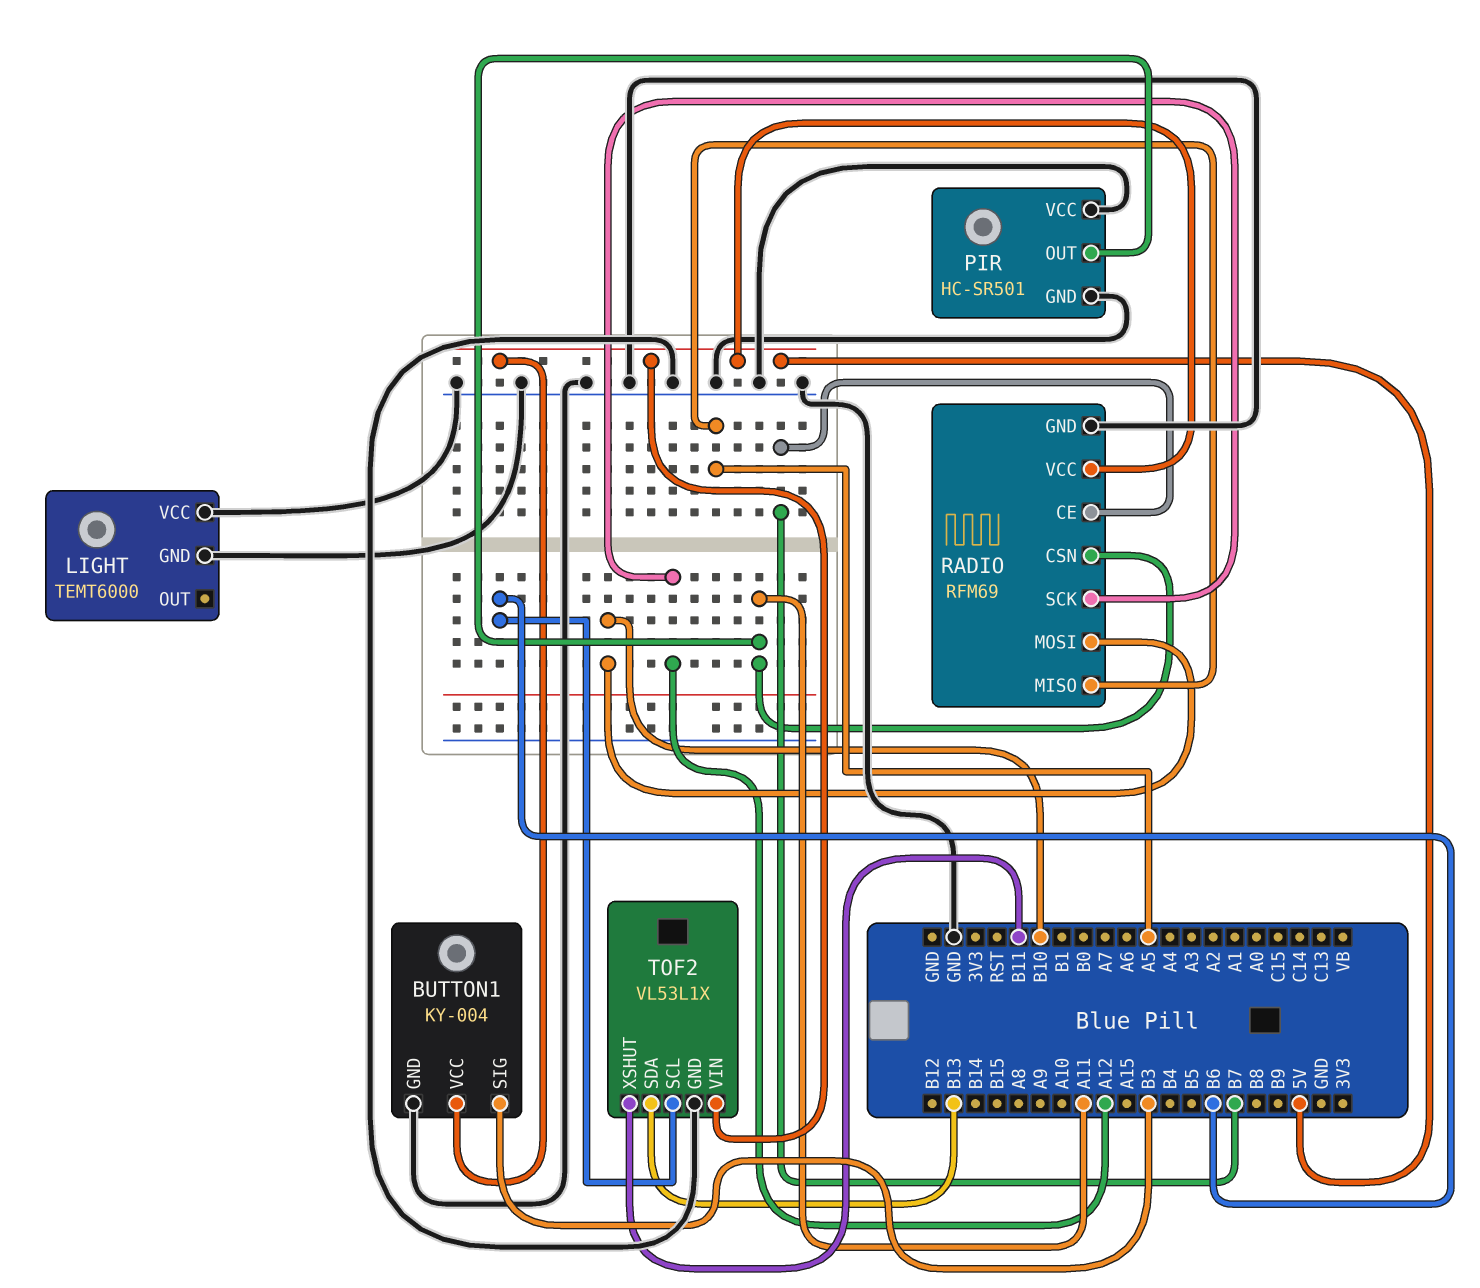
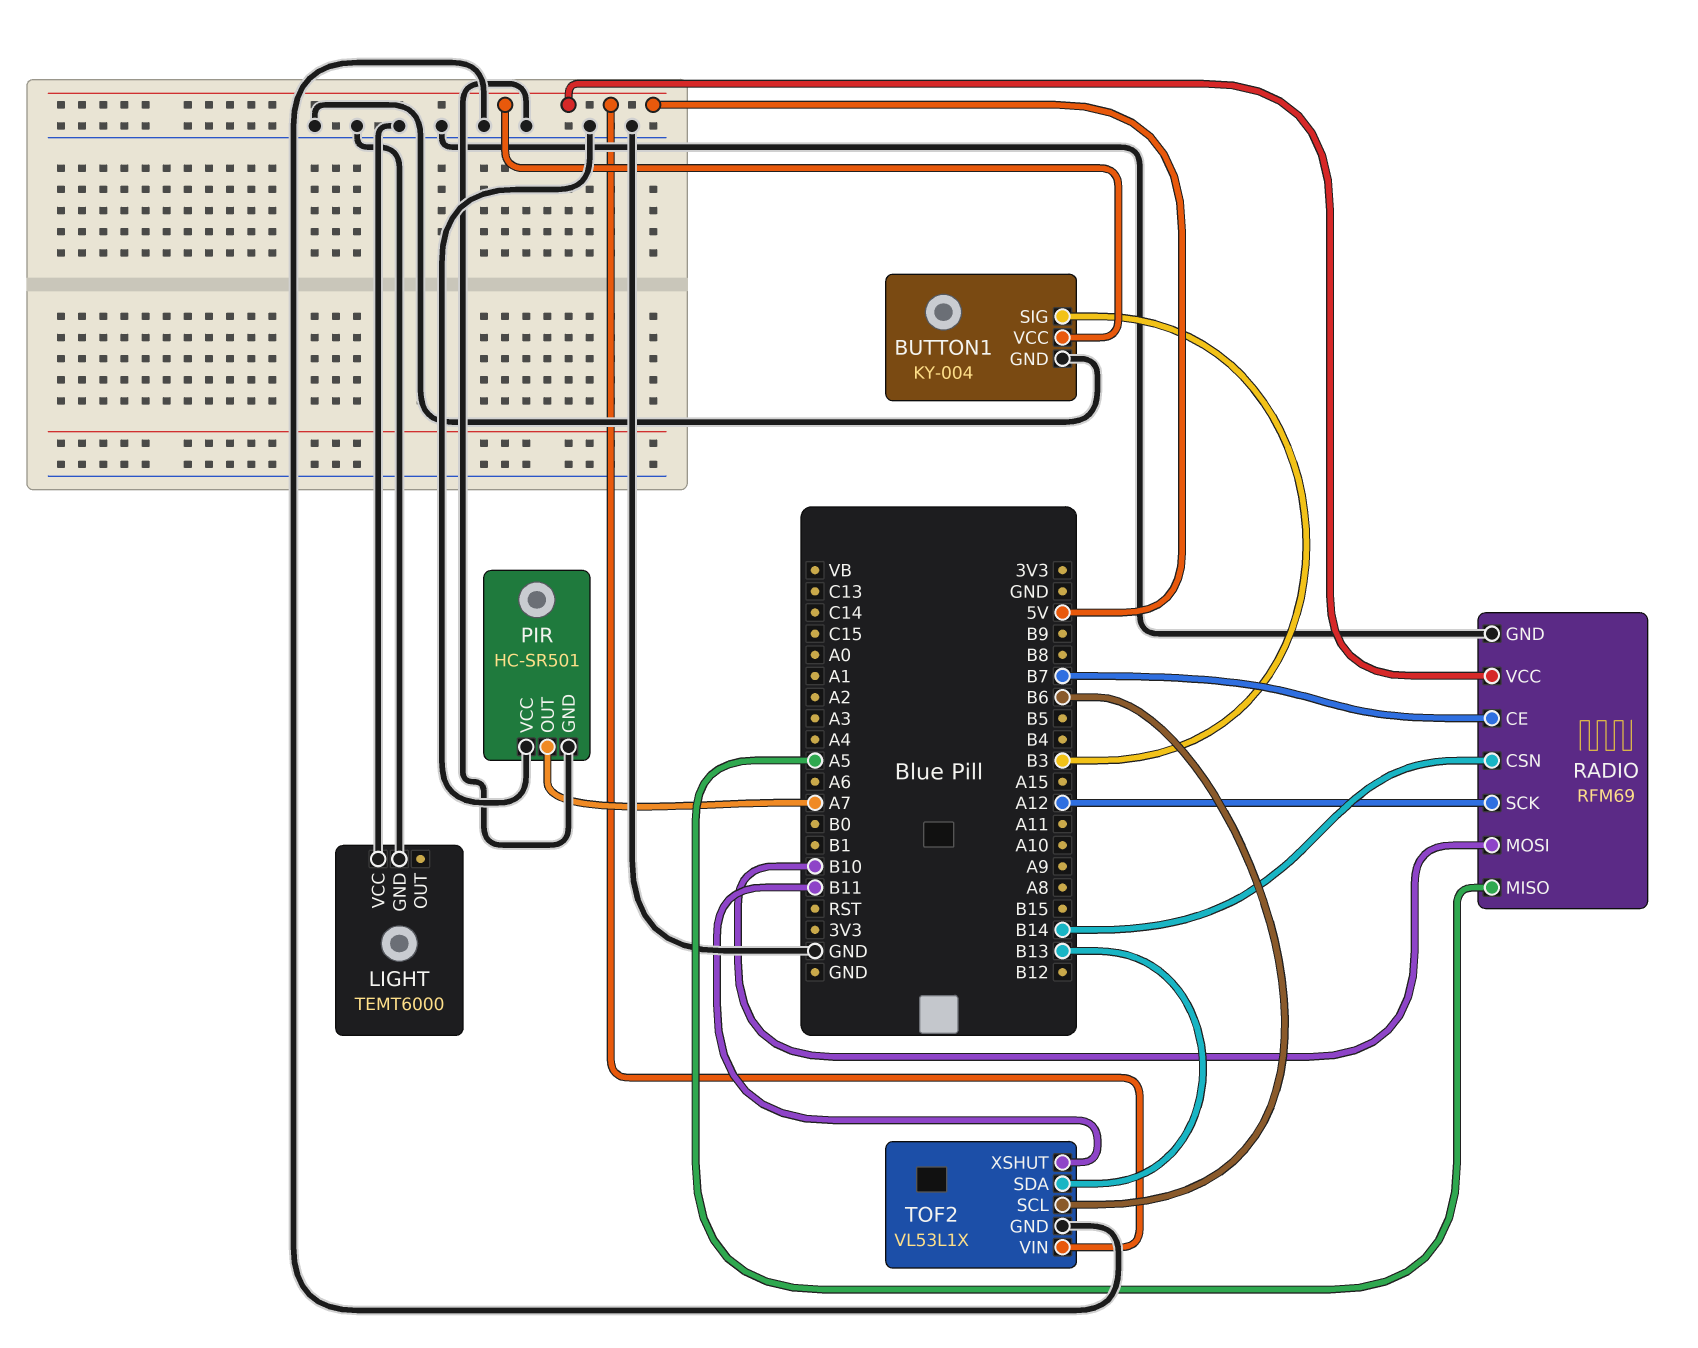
PIR pin OUT: A11 -> A7
RADIO pin CSN: A11 -> B14

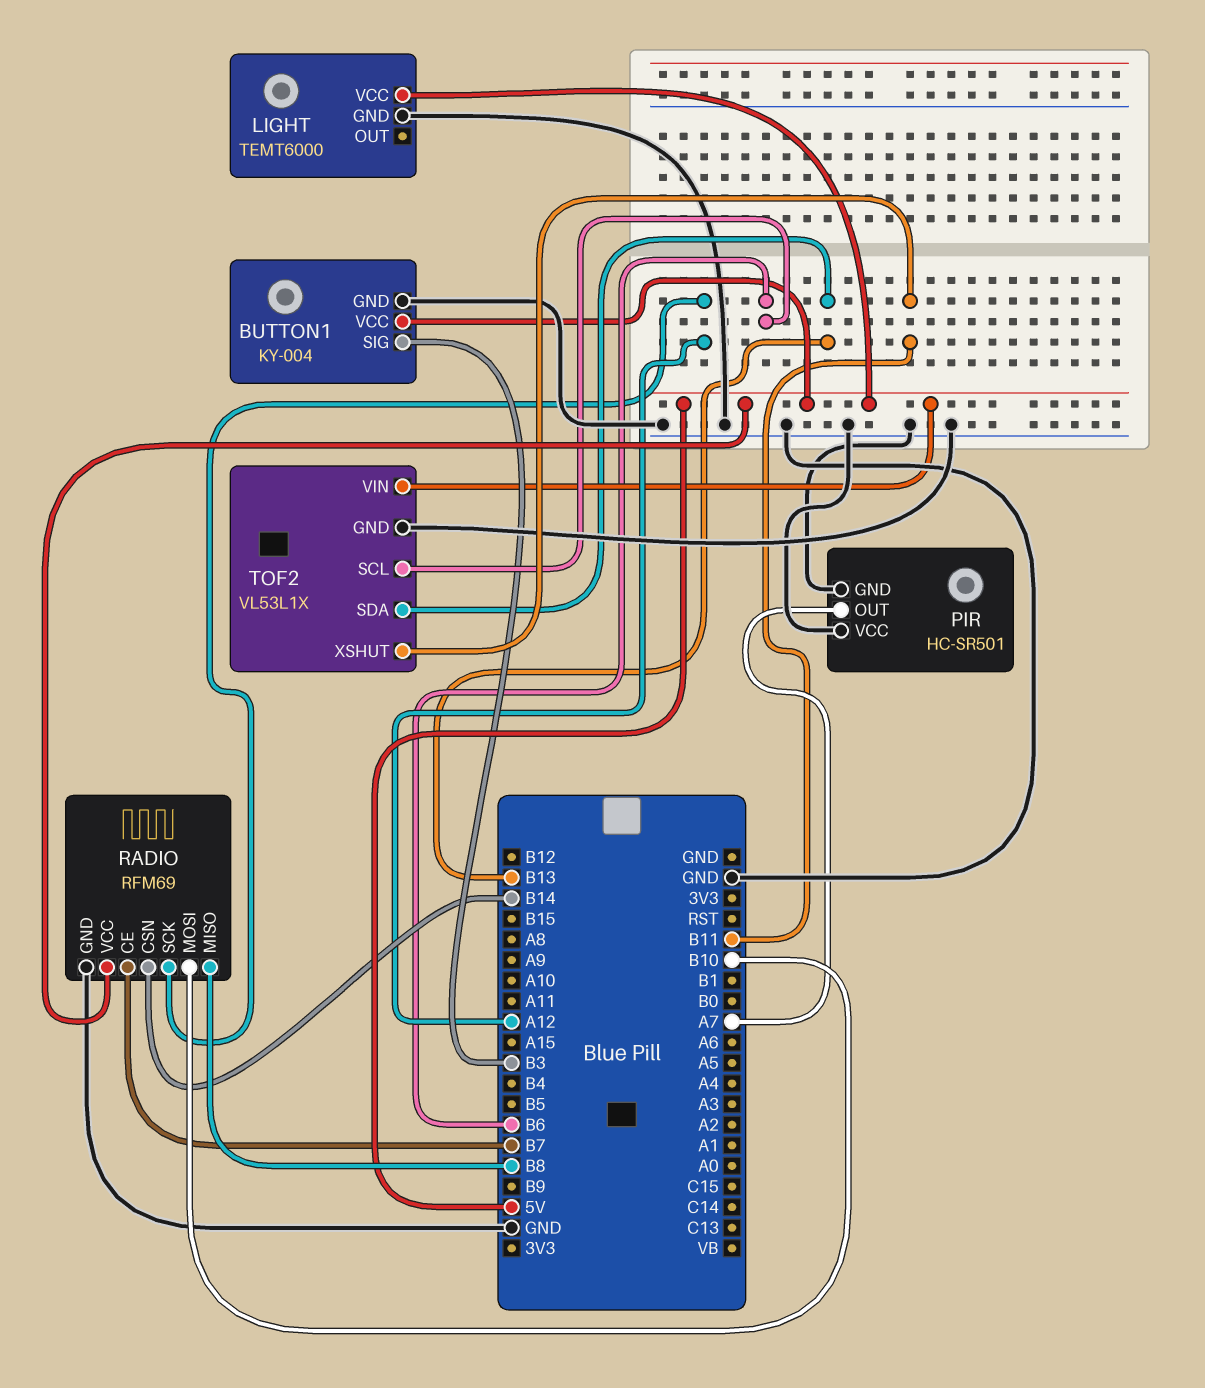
LIGHT pin VCC: GND -> 5V
RADIO pin MISO: A5 -> B8

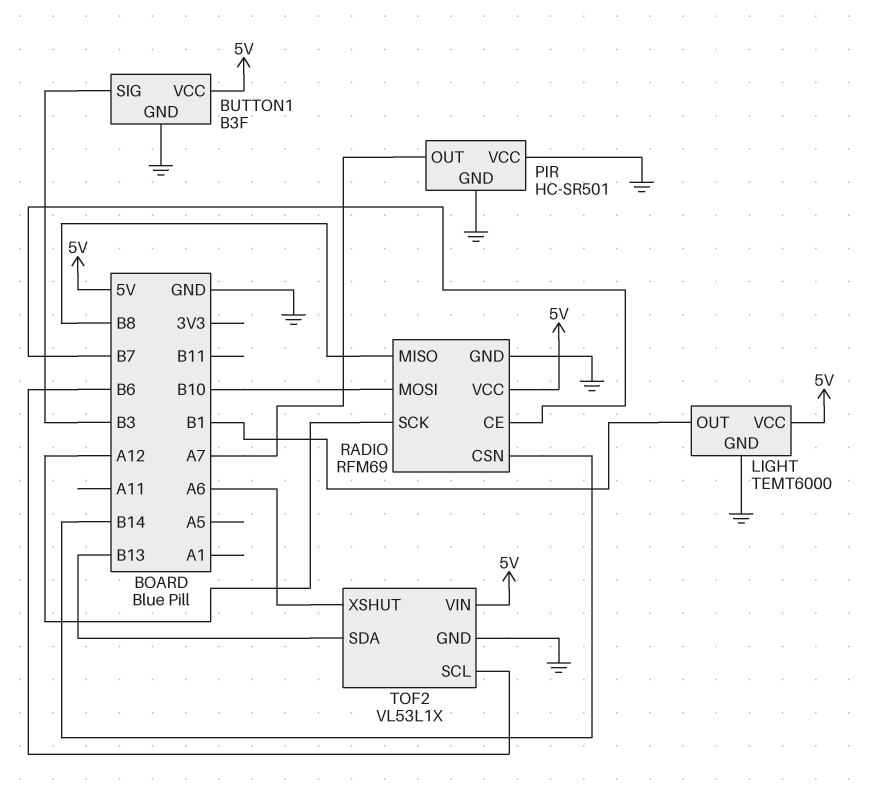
BUTTON1: KY-004 -> B3F
LIGHT pin OUT: none -> B1
TOF2 pin XSHUT: B11 -> A6

